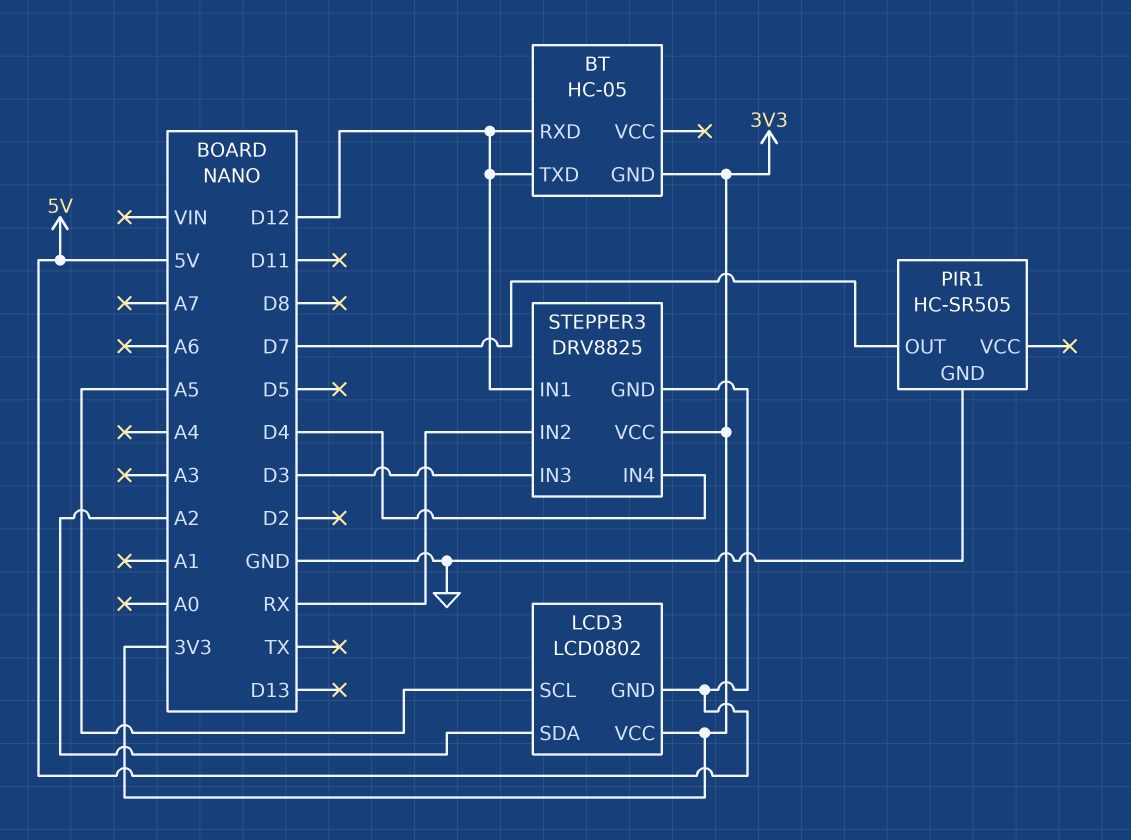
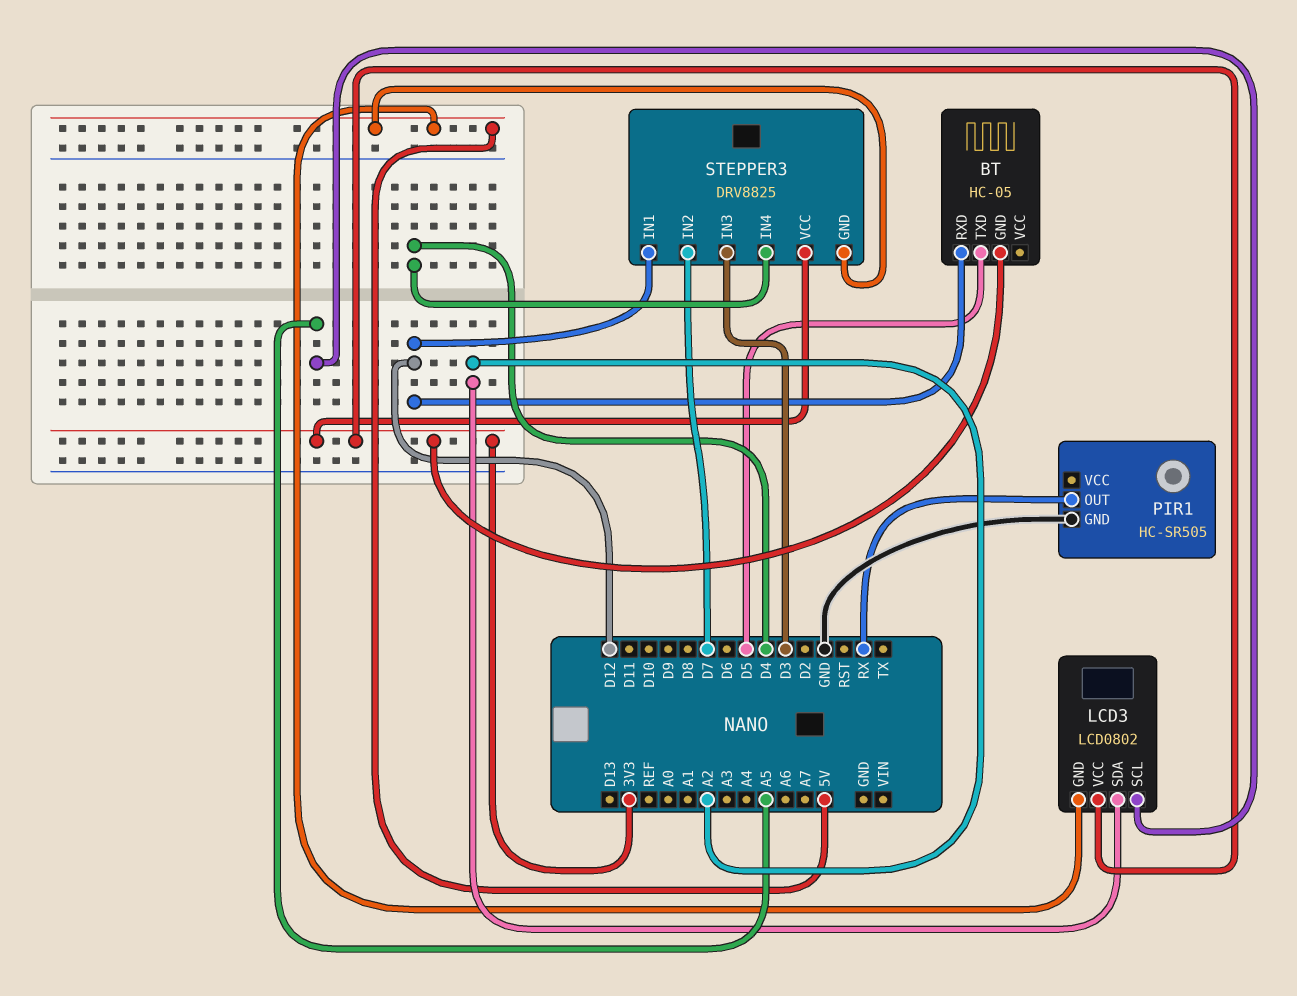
BT pin TXD: D12 -> D5
PIR1 pin OUT: D7 -> RX
STEPPER3 pin IN2: RX -> D7

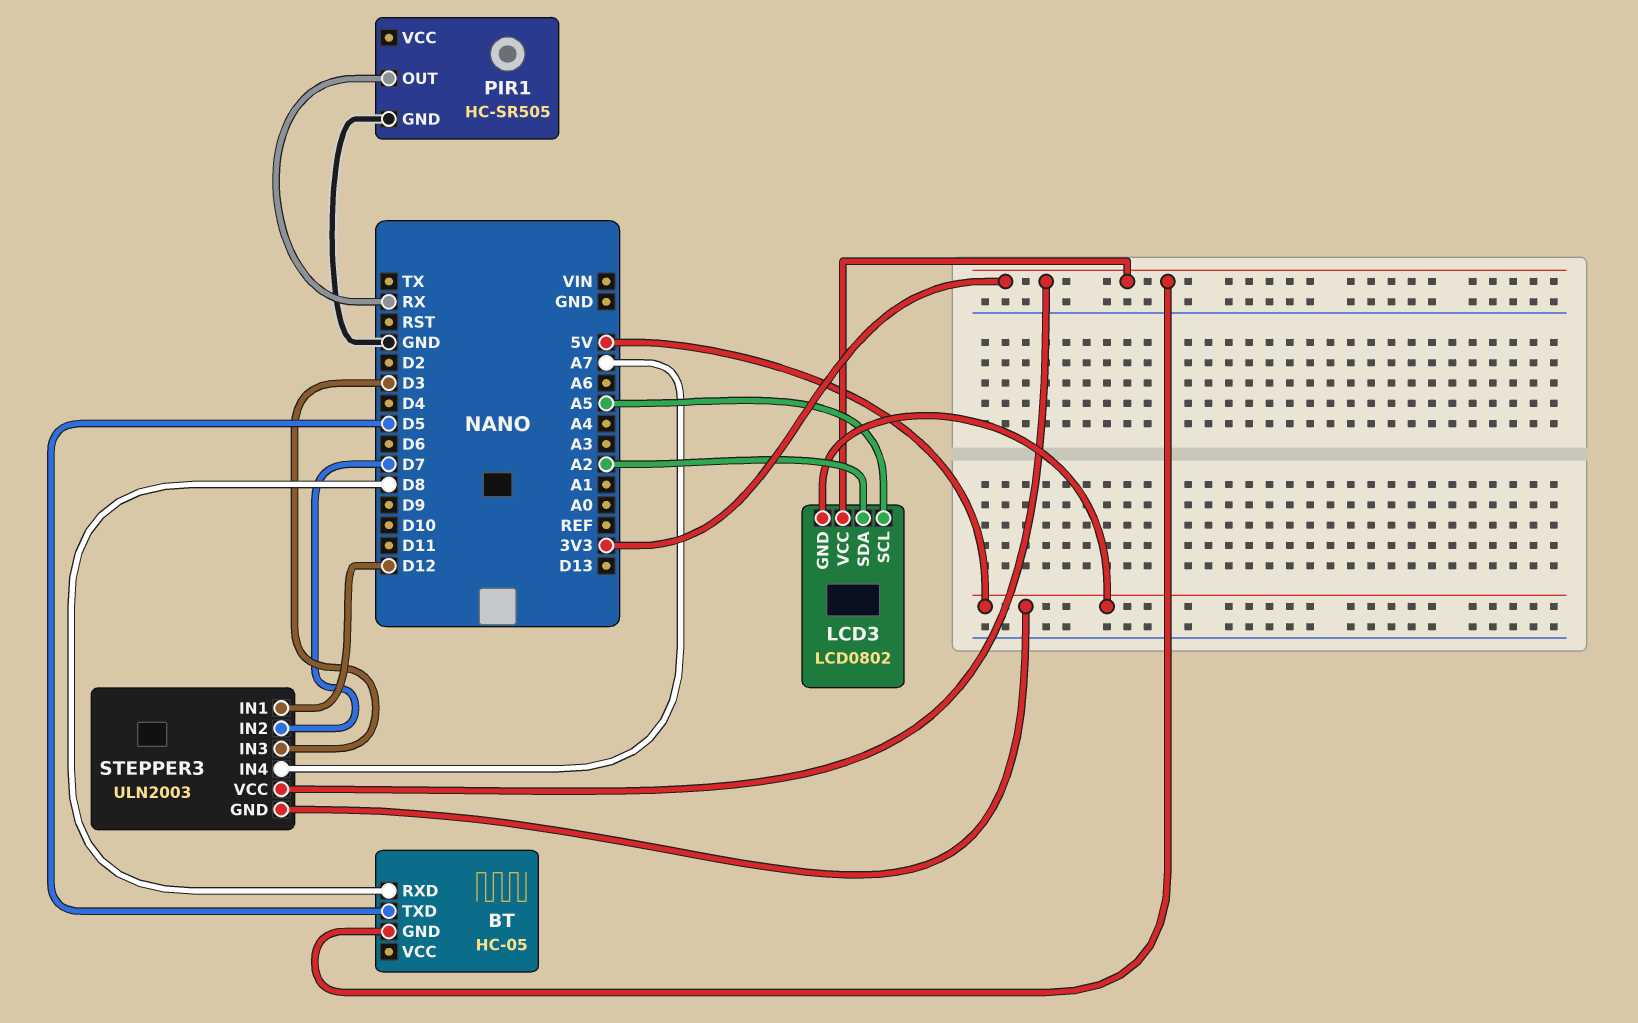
BT pin RXD: D12 -> D8
STEPPER3: DRV8825 -> ULN2003
STEPPER3 pin IN4: D4 -> A7

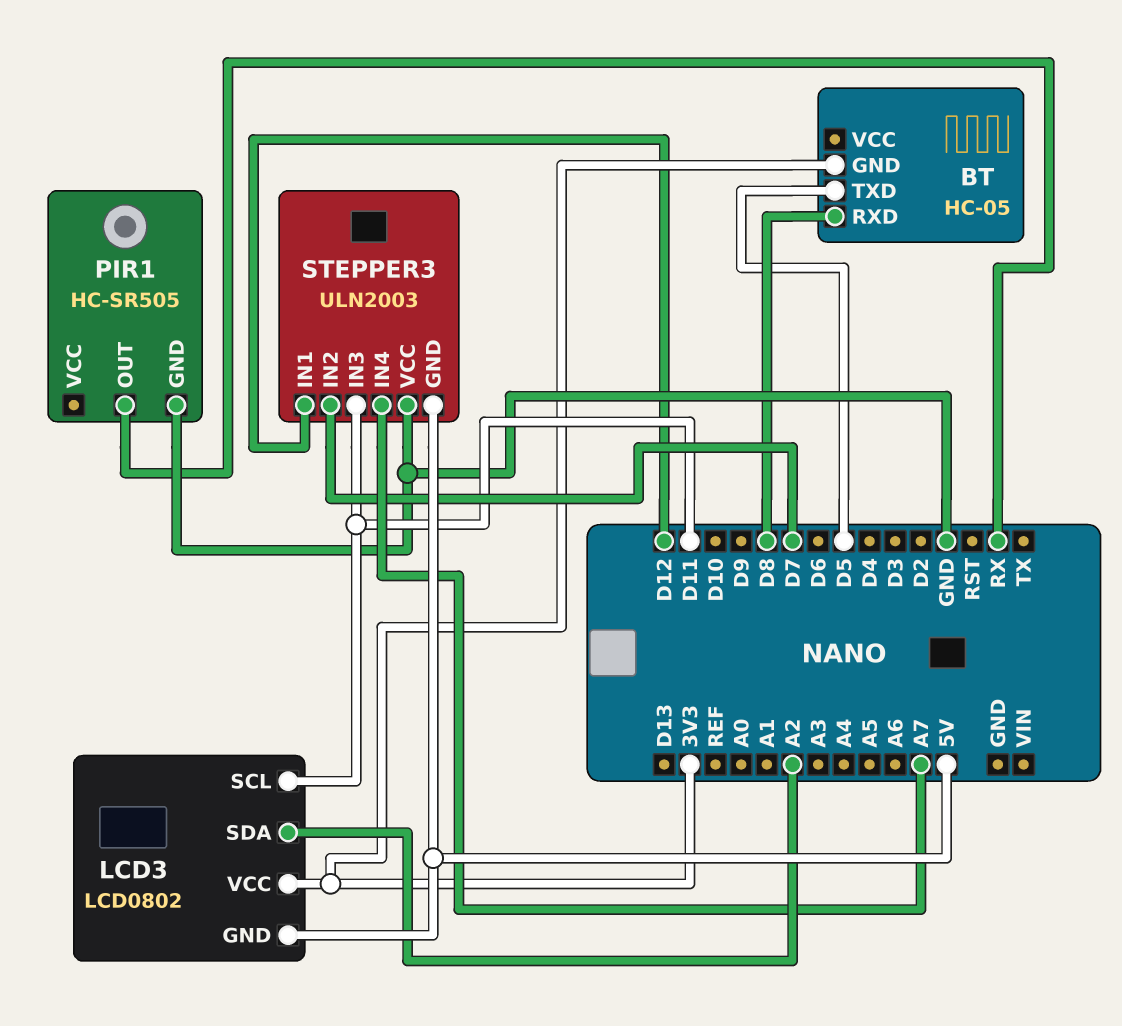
LCD3 pin SCL: A5 -> D11
STEPPER3 pin IN3: D3 -> D11
STEPPER3 pin VCC: 3V3 -> GND

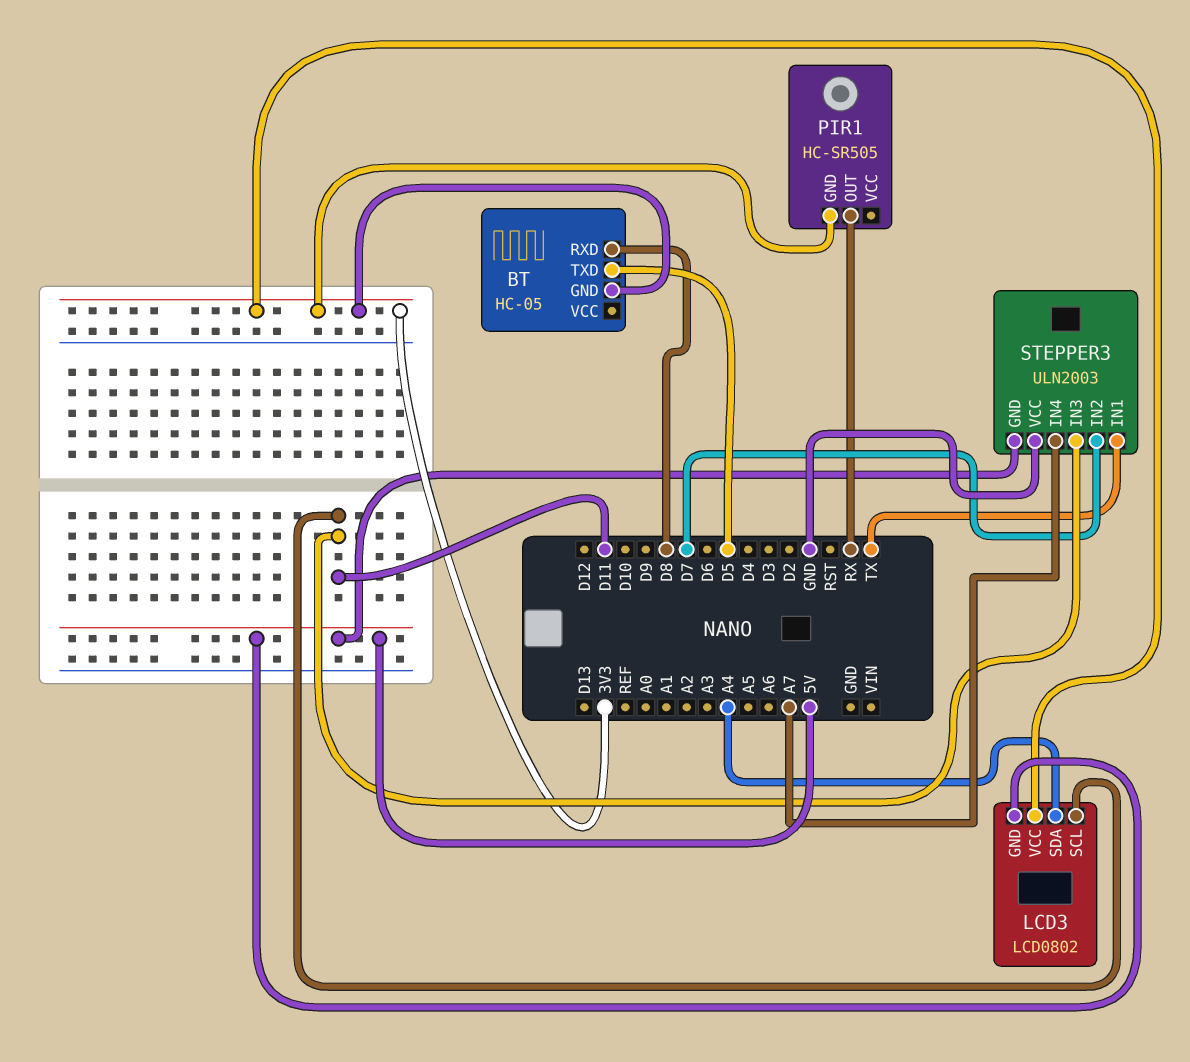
LCD3 pin SDA: A2 -> A4
PIR1 pin GND: GND -> 3V3
STEPPER3 pin IN1: D12 -> TX

